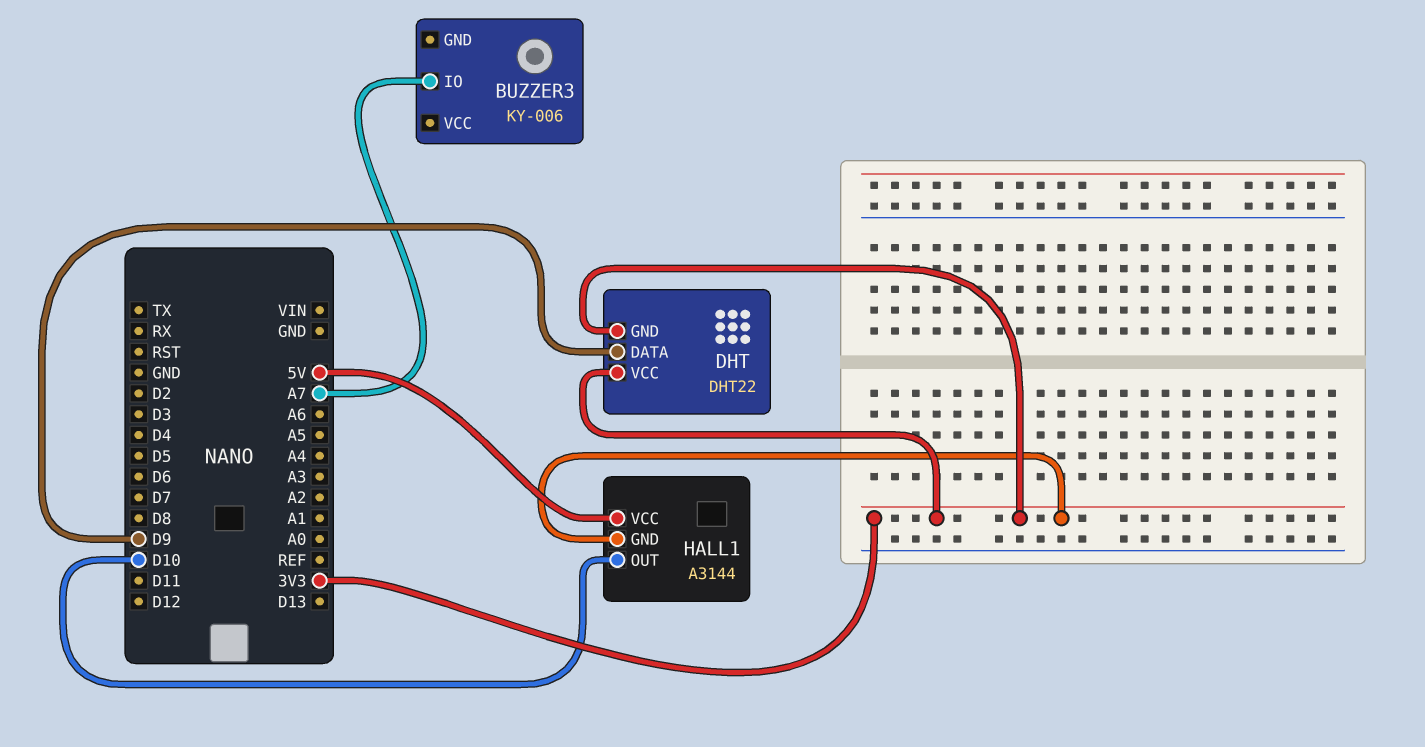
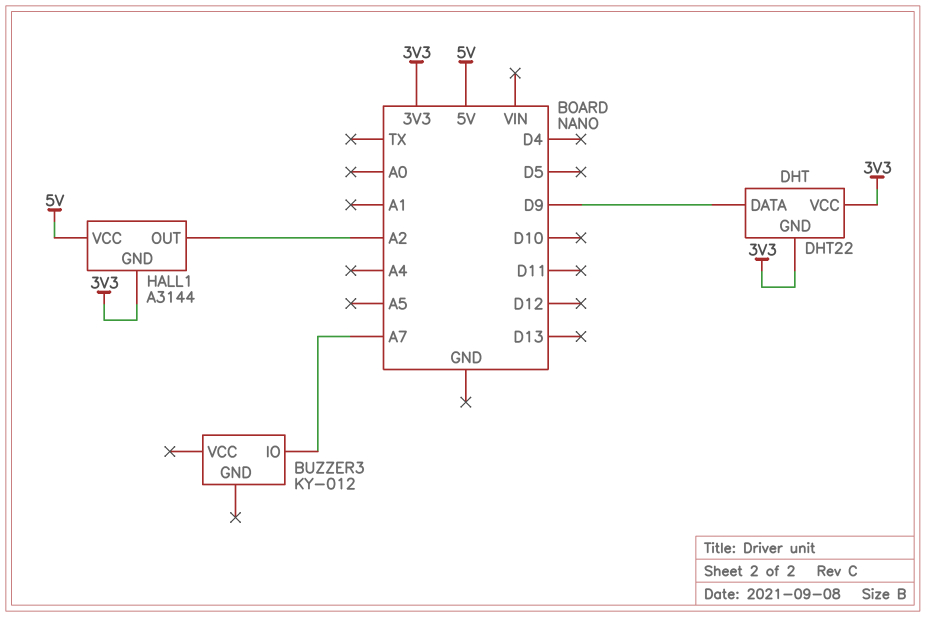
BUZZER3: KY-006 -> KY-012
HALL1 pin OUT: D10 -> A2

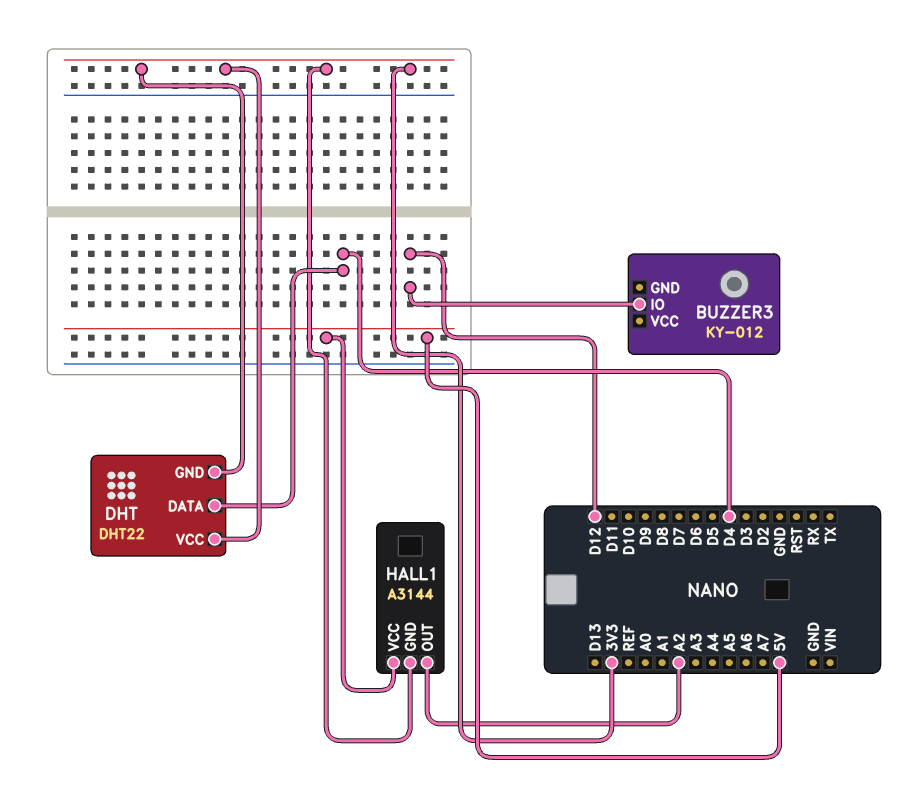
BUZZER3 pin IO: A7 -> D12
DHT pin DATA: D9 -> D4

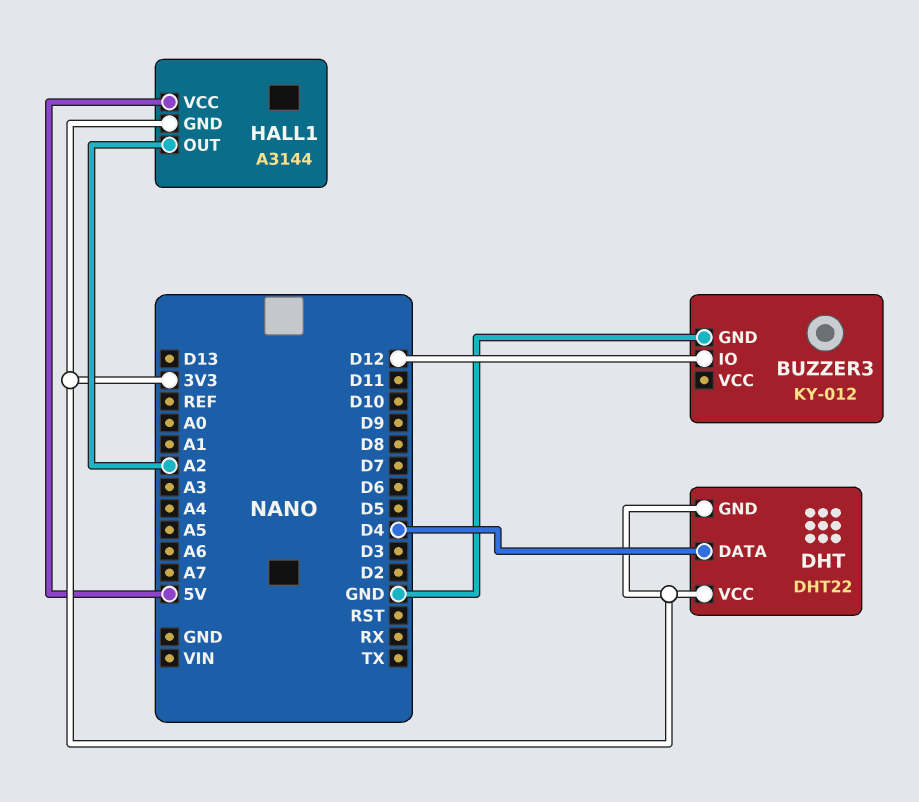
BUZZER3 pin GND: none -> GND

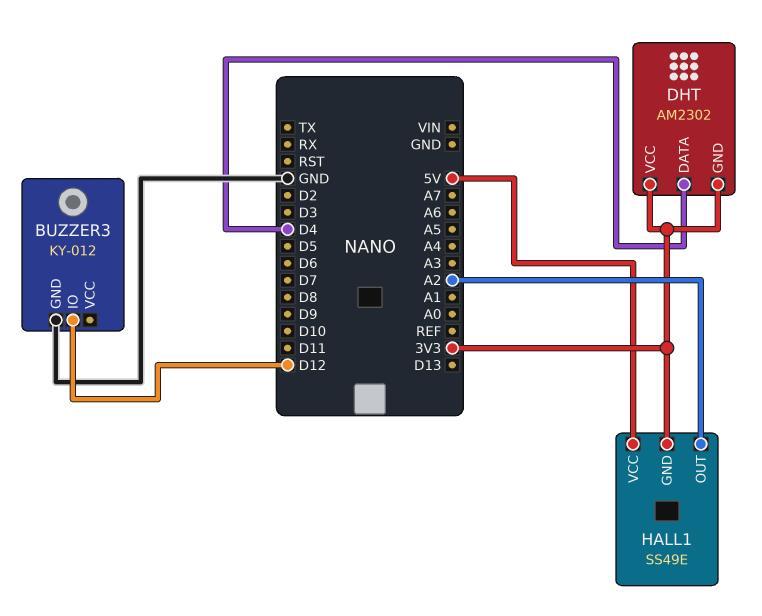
DHT: DHT22 -> AM2302
HALL1: A3144 -> SS49E

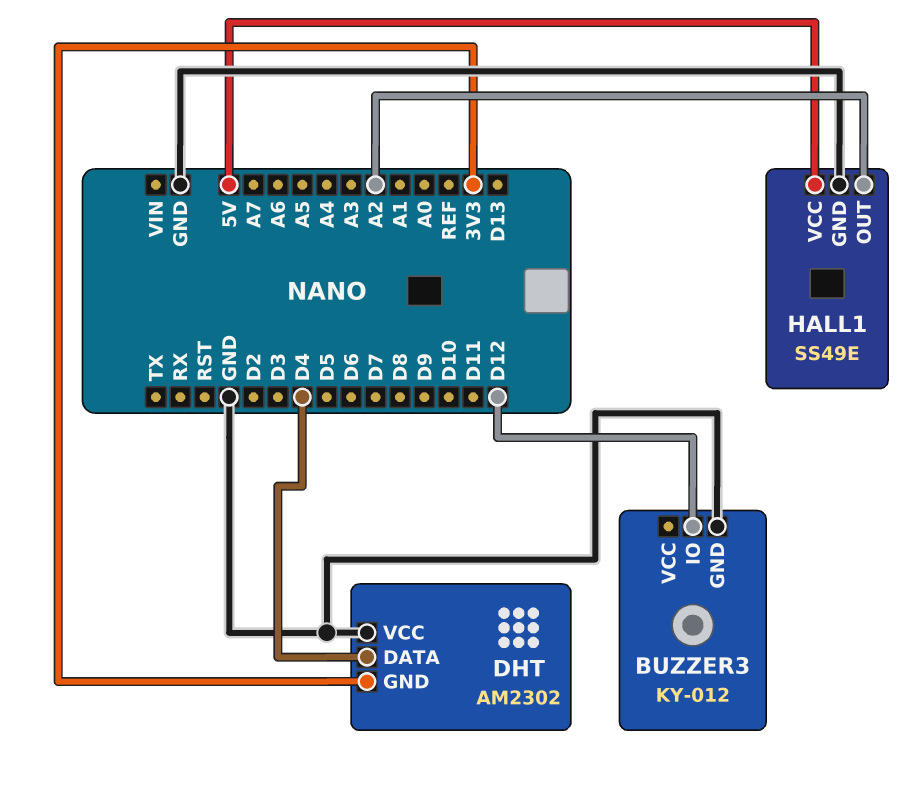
DHT pin VCC: 3V3 -> GND
HALL1 pin GND: 3V3 -> GND

